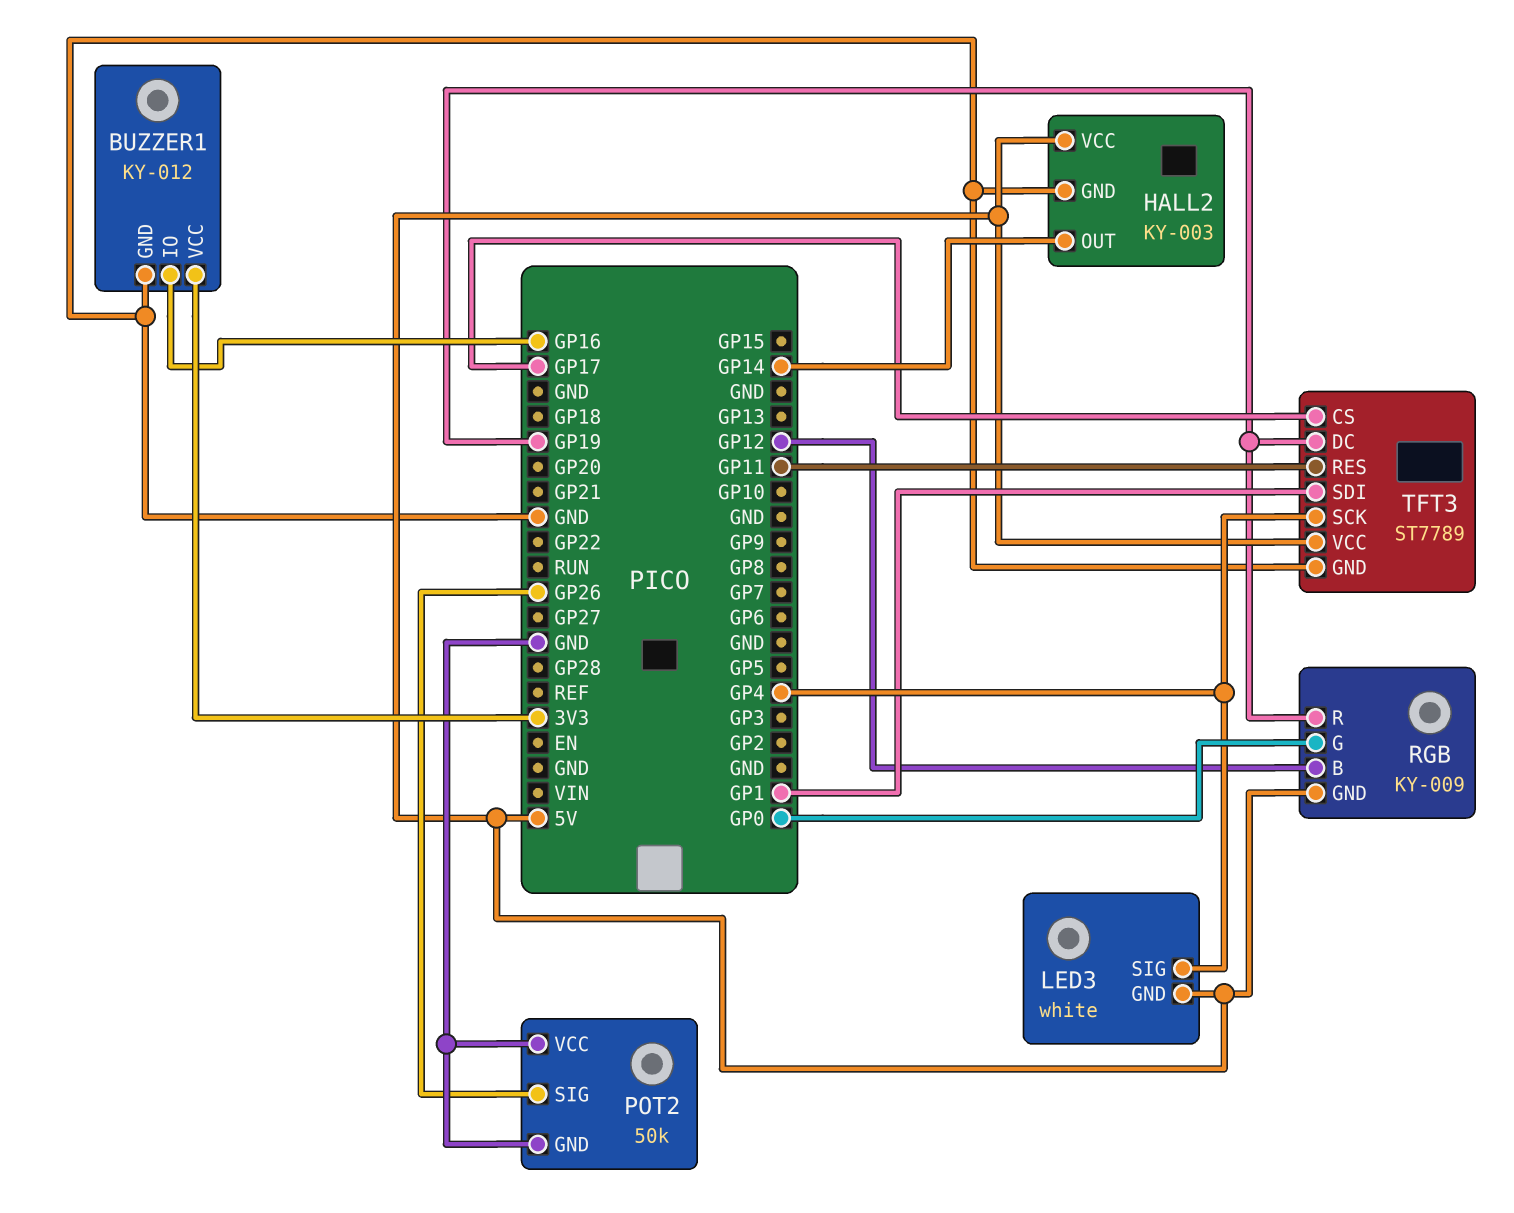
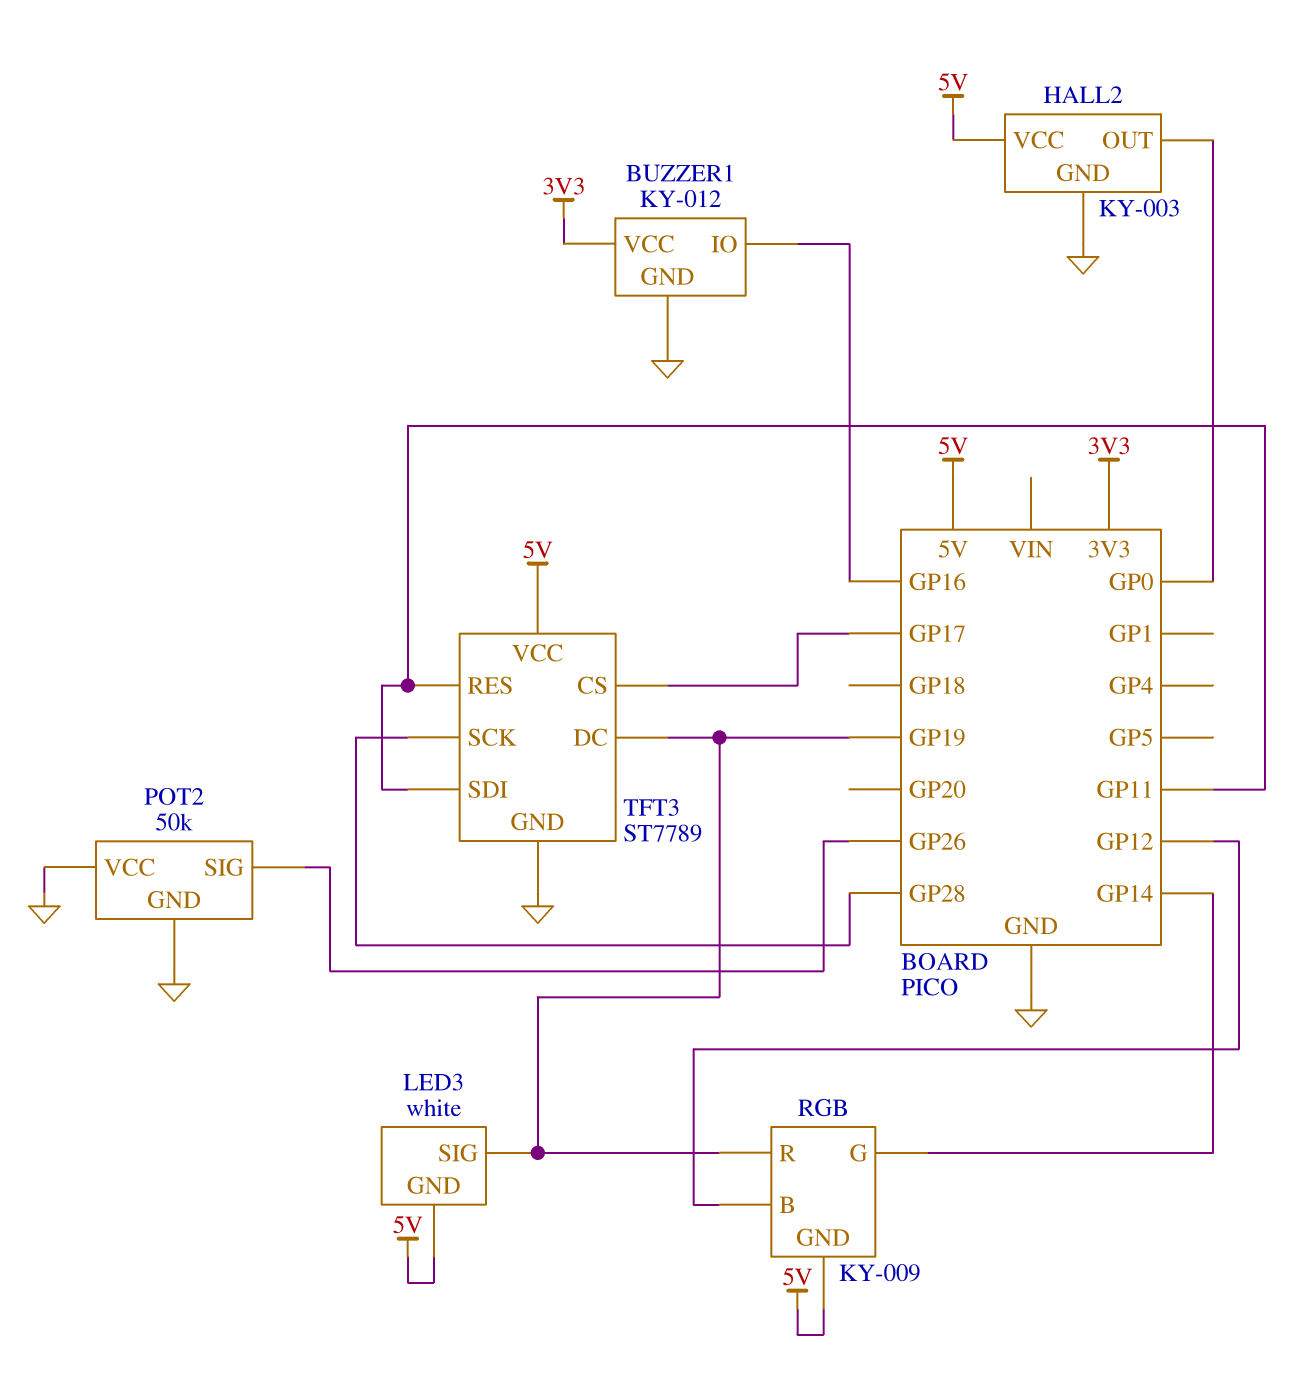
HALL2 pin OUT: GP14 -> GP0
LED3 pin SIG: GP4 -> GP19
RGB pin G: GP0 -> GP14
TFT3 pin SCK: GP4 -> GP28
TFT3 pin SDI: GP1 -> GP11

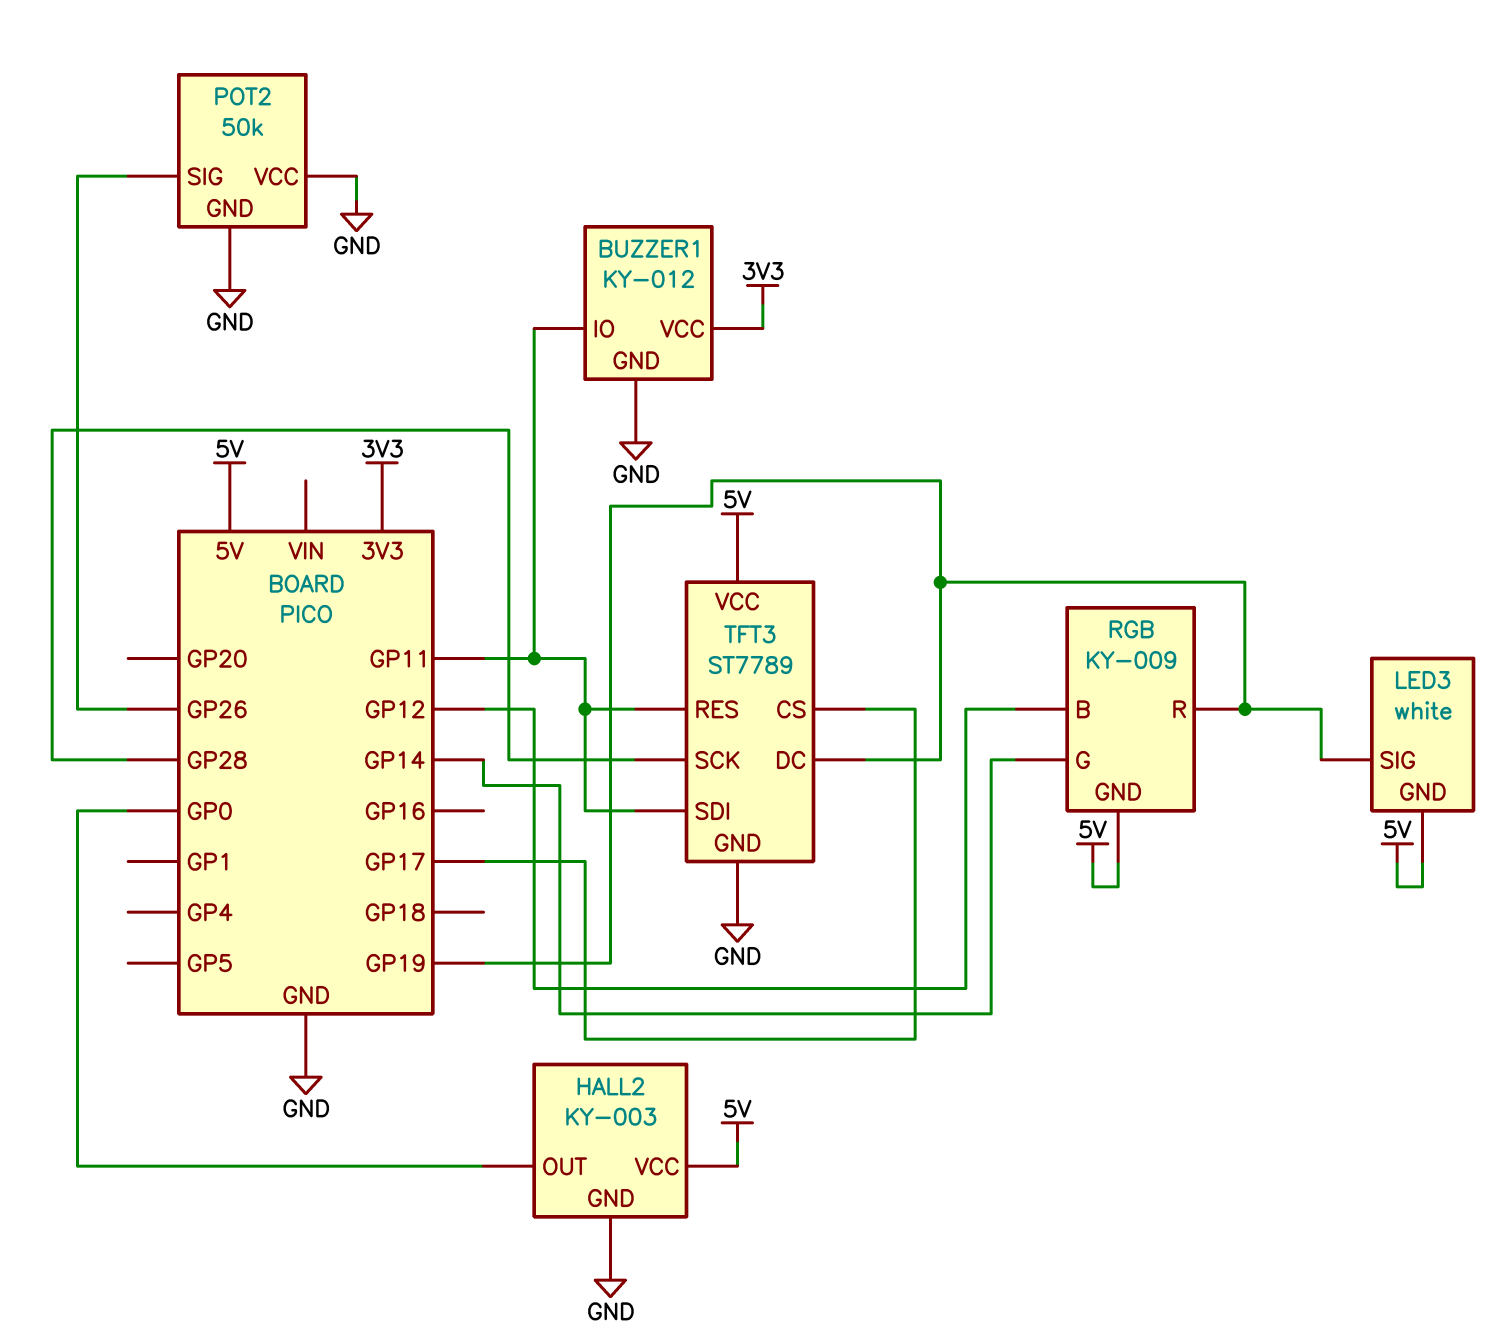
BUZZER1 pin IO: GP16 -> GP11

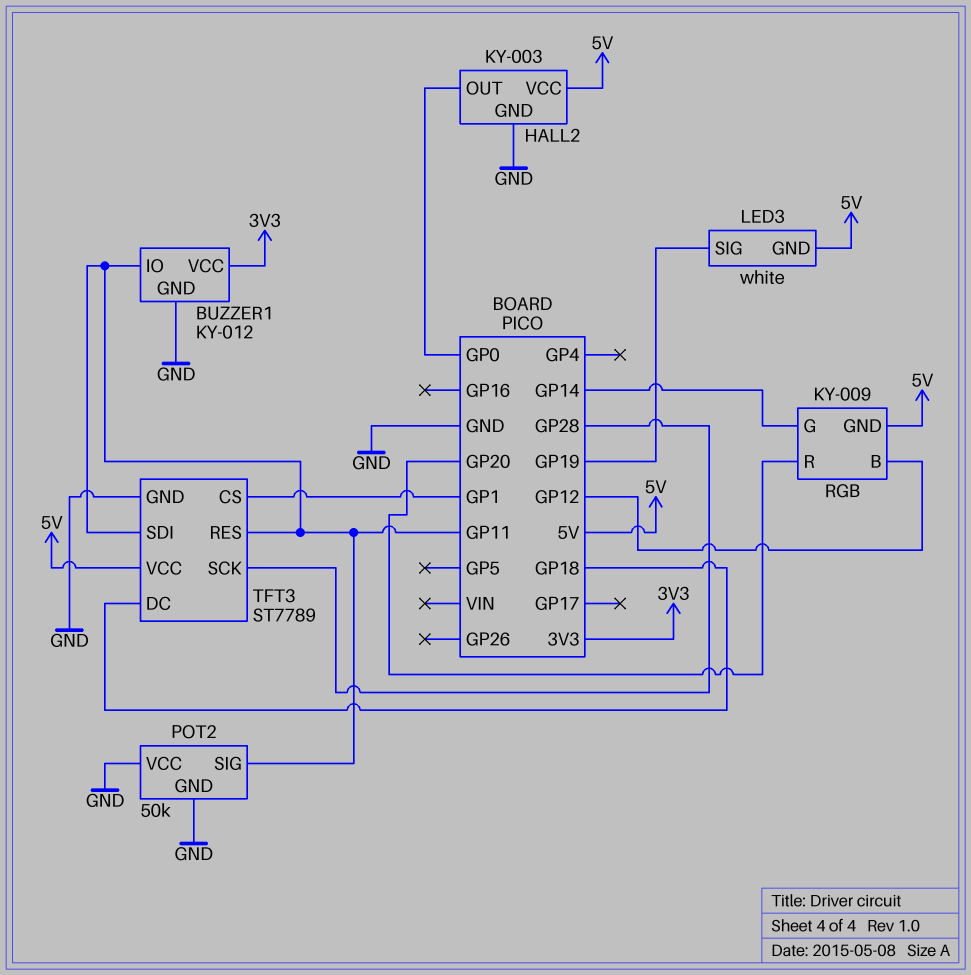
POT2 pin SIG: GP26 -> GP11
RGB pin R: GP19 -> GP20
TFT3 pin CS: GP17 -> GP1
TFT3 pin DC: GP19 -> GP18

